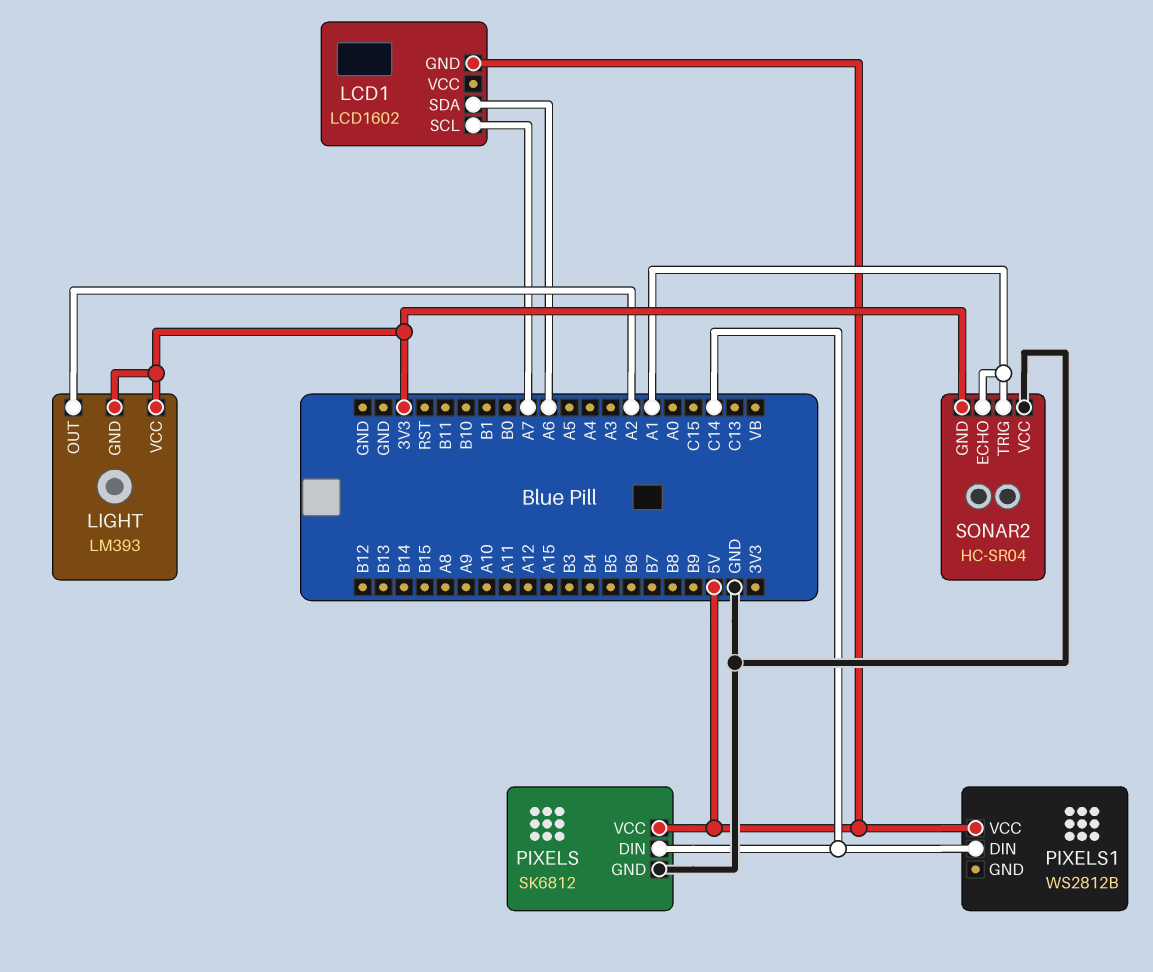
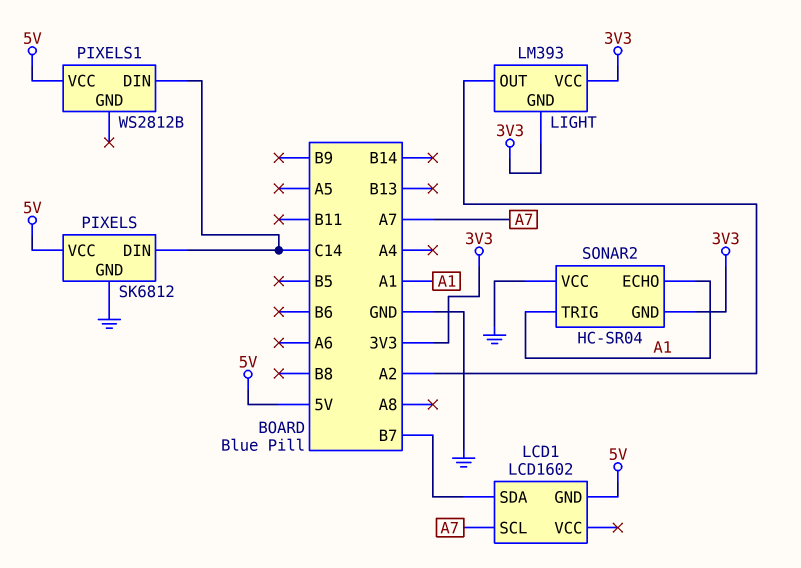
LCD1 pin SDA: A6 -> B7

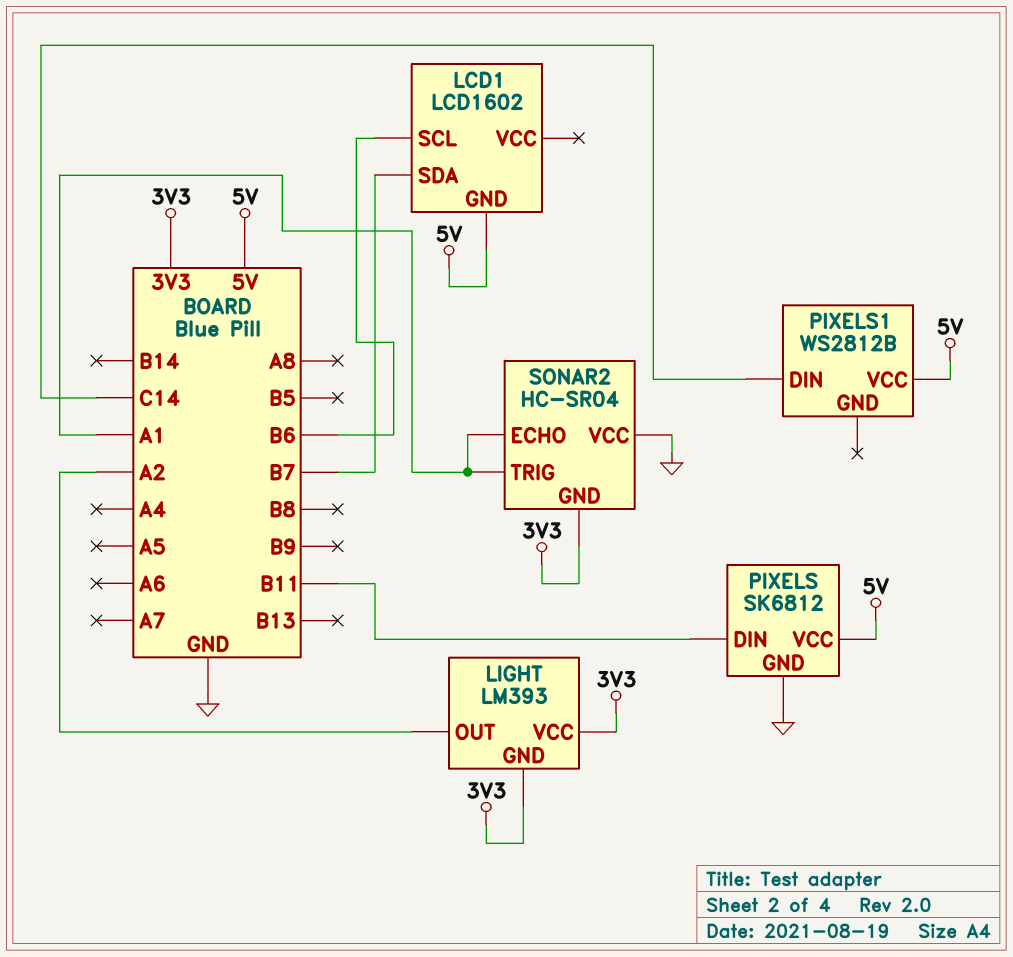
LCD1 pin SCL: A7 -> B6
PIXELS pin DIN: C14 -> B11

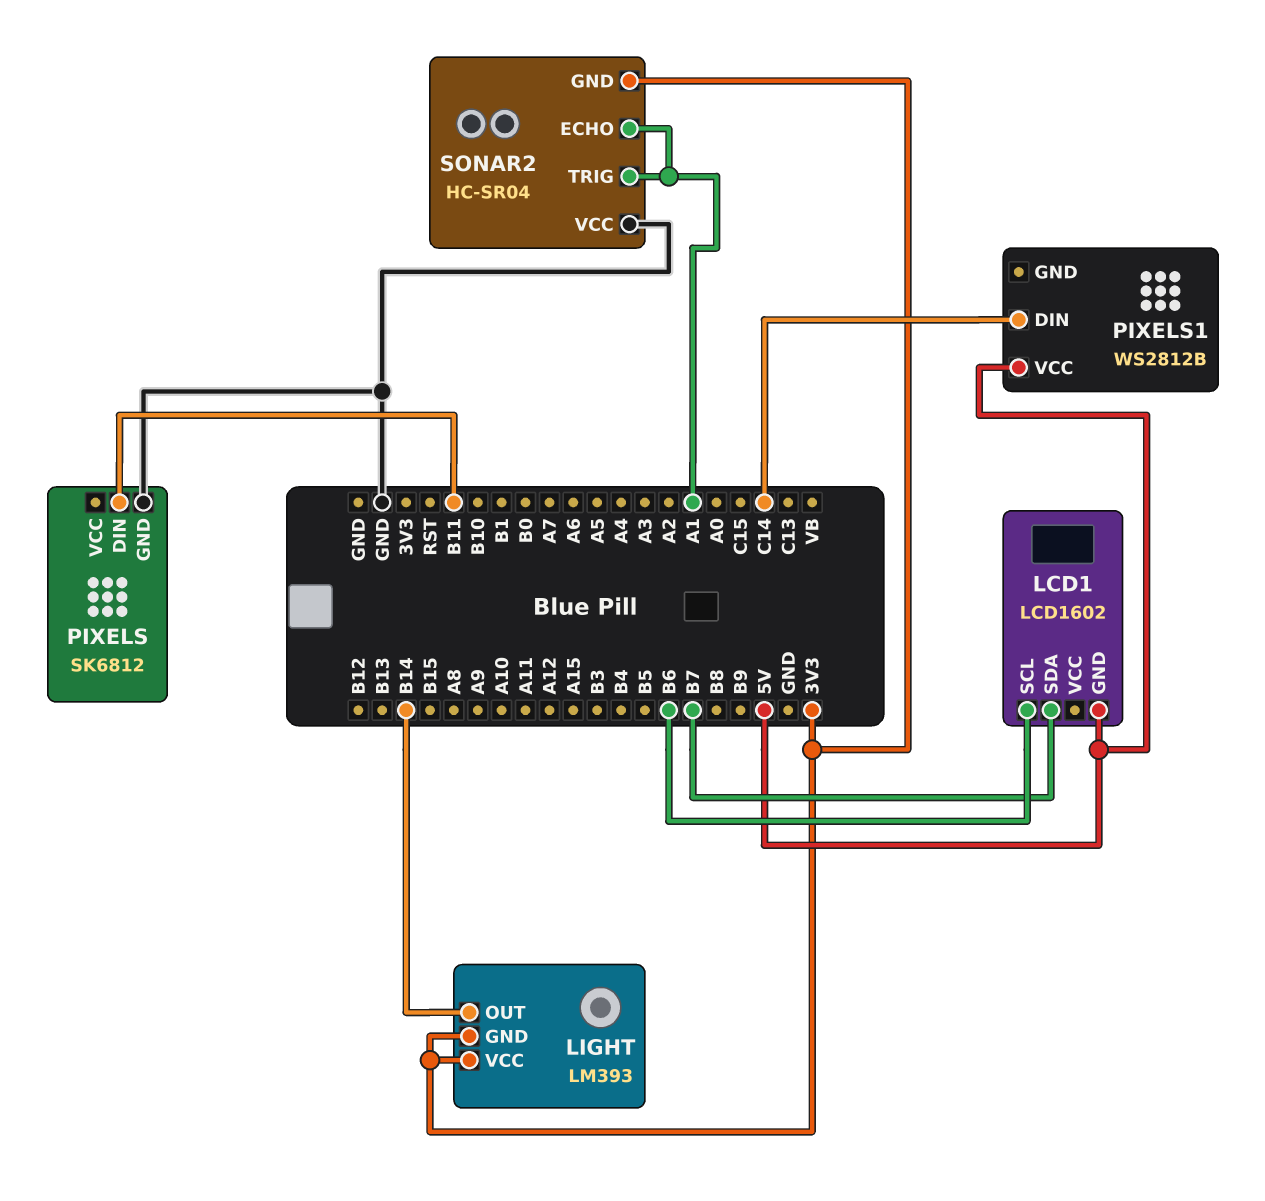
LIGHT pin OUT: A2 -> B14
PIXELS pin VCC: 5V -> none

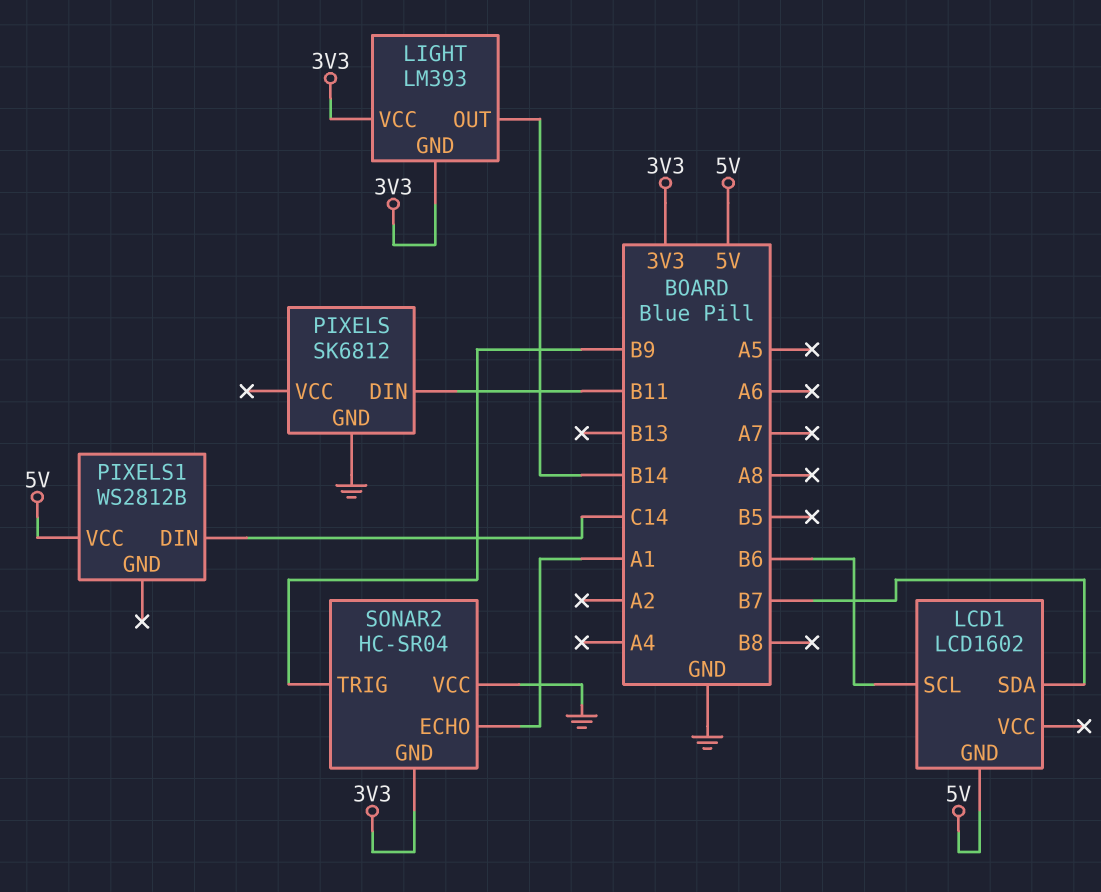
SONAR2 pin TRIG: A1 -> B9

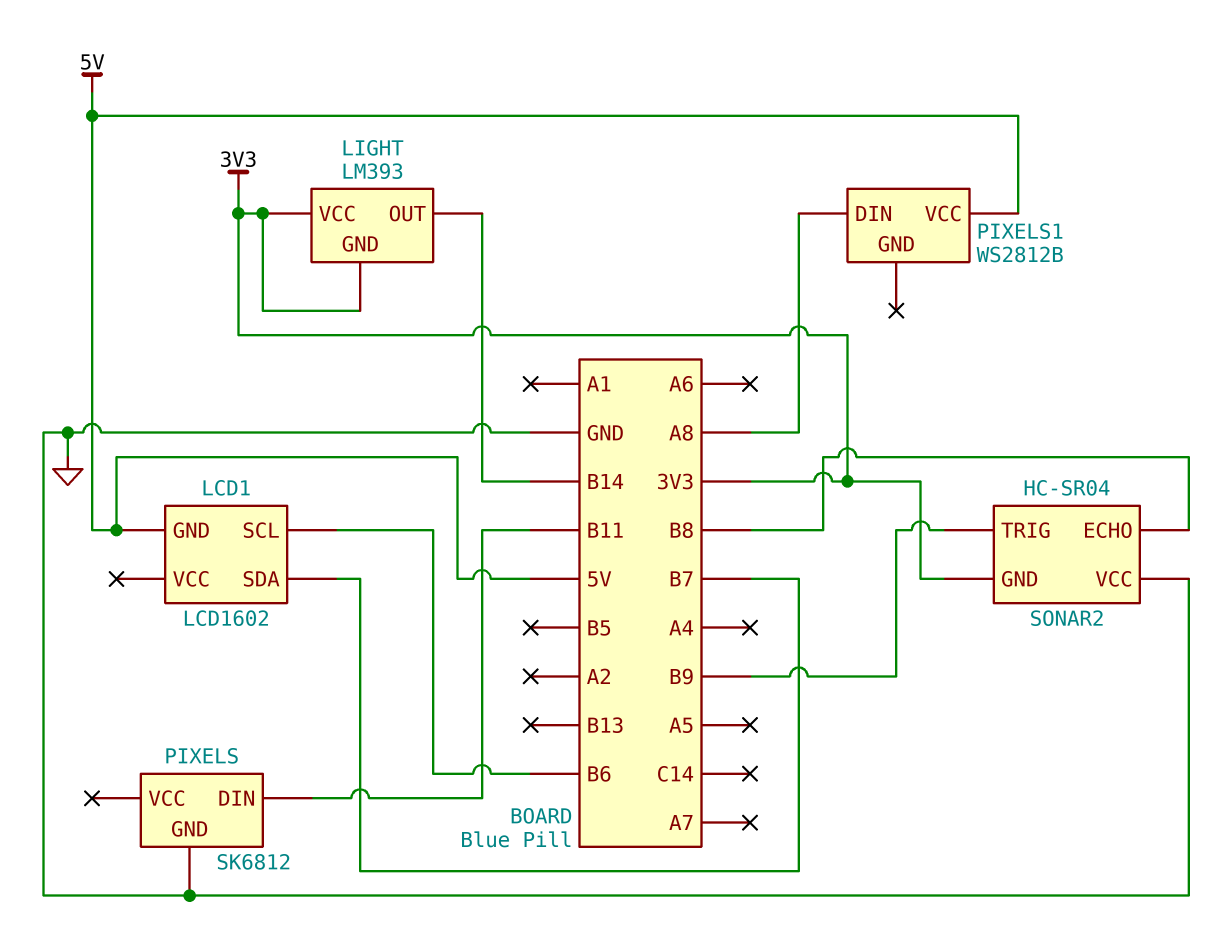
PIXELS1 pin DIN: C14 -> A8
SONAR2 pin ECHO: A1 -> B8

